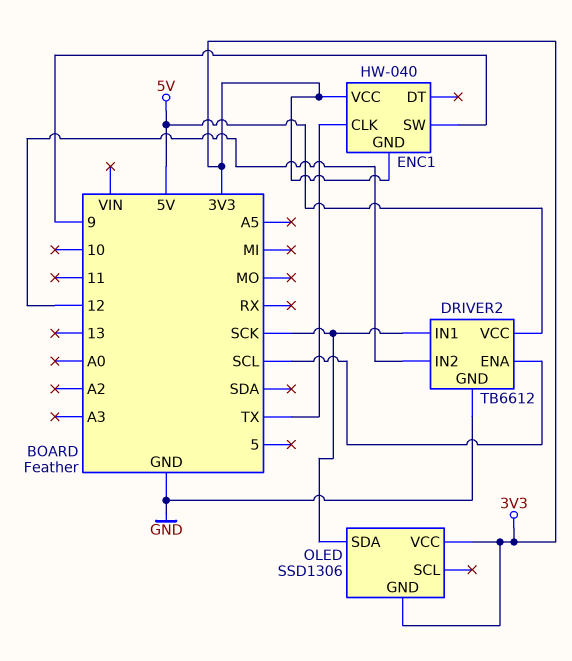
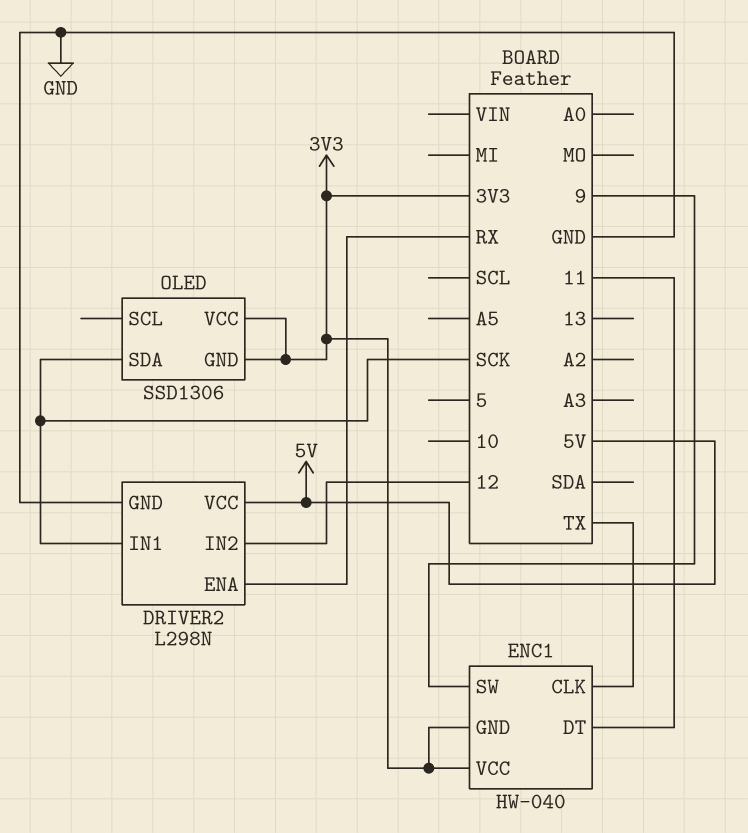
DRIVER2: TB6612 -> L298N
DRIVER2 pin ENA: SCL -> RX
ENC1 pin DT: none -> 11

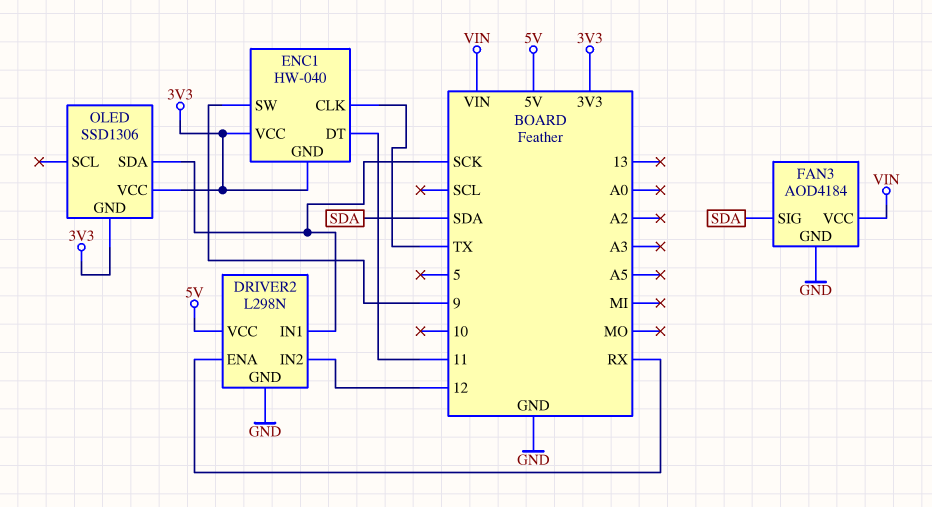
FAN3: none -> AOD4184
FAN3 pin GND: none -> GND
FAN3 pin SIG: none -> SDA
FAN3 pin VCC: none -> VIN

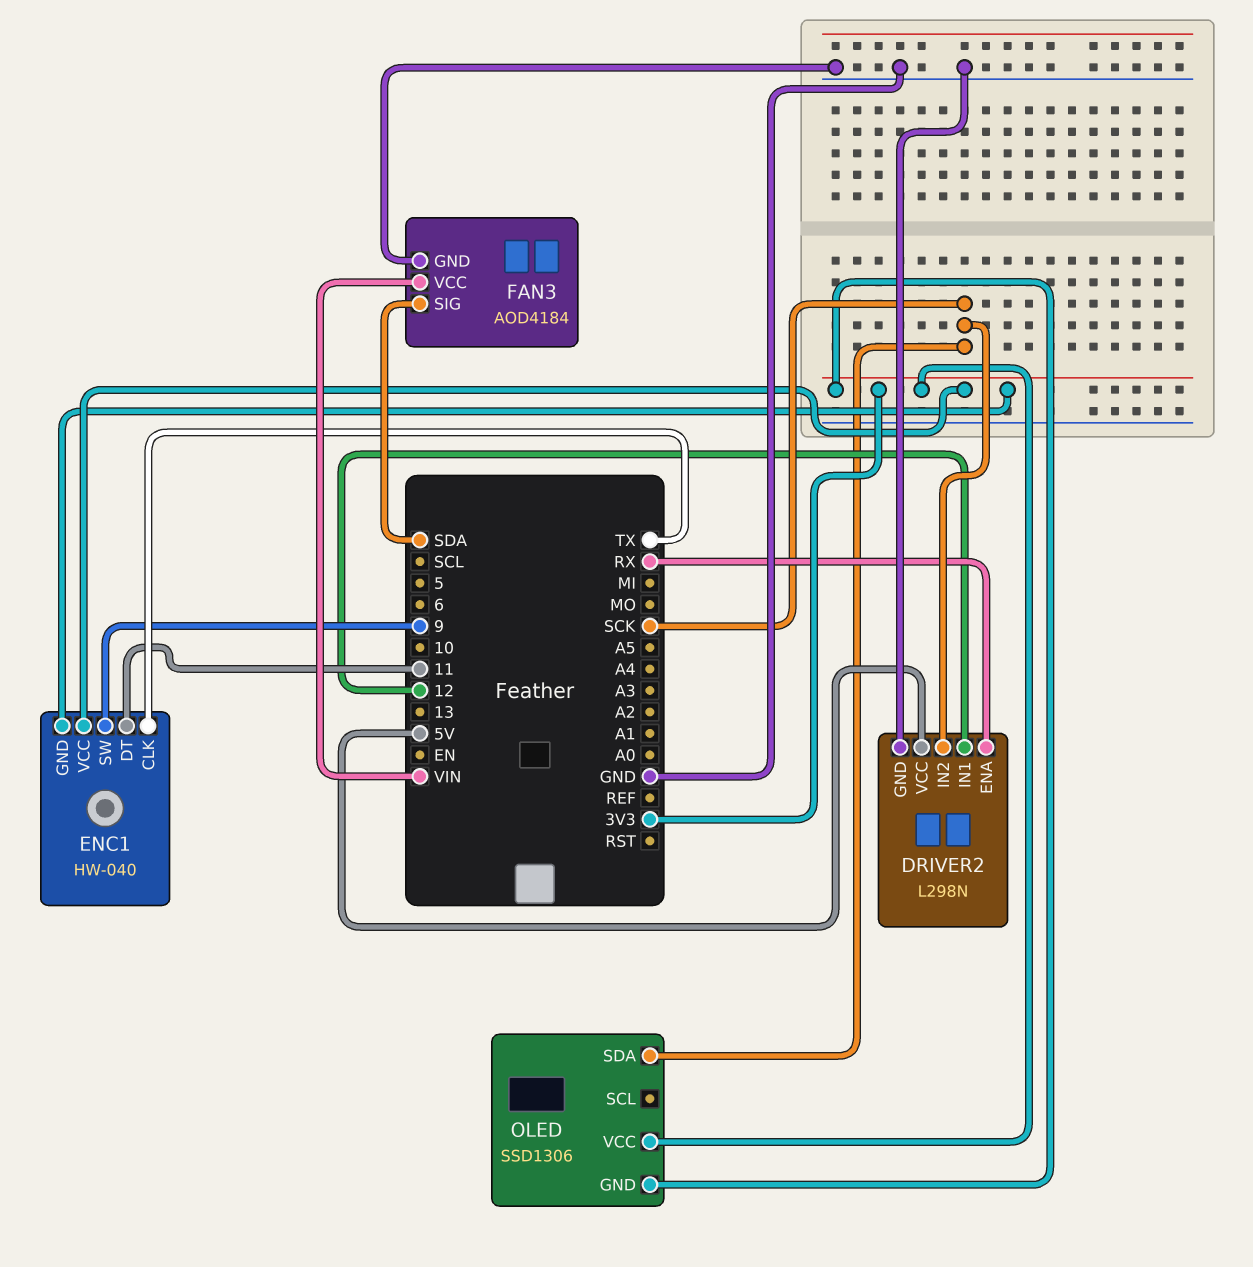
DRIVER2 pin IN1: SCK -> 12
DRIVER2 pin IN2: 12 -> SCK

